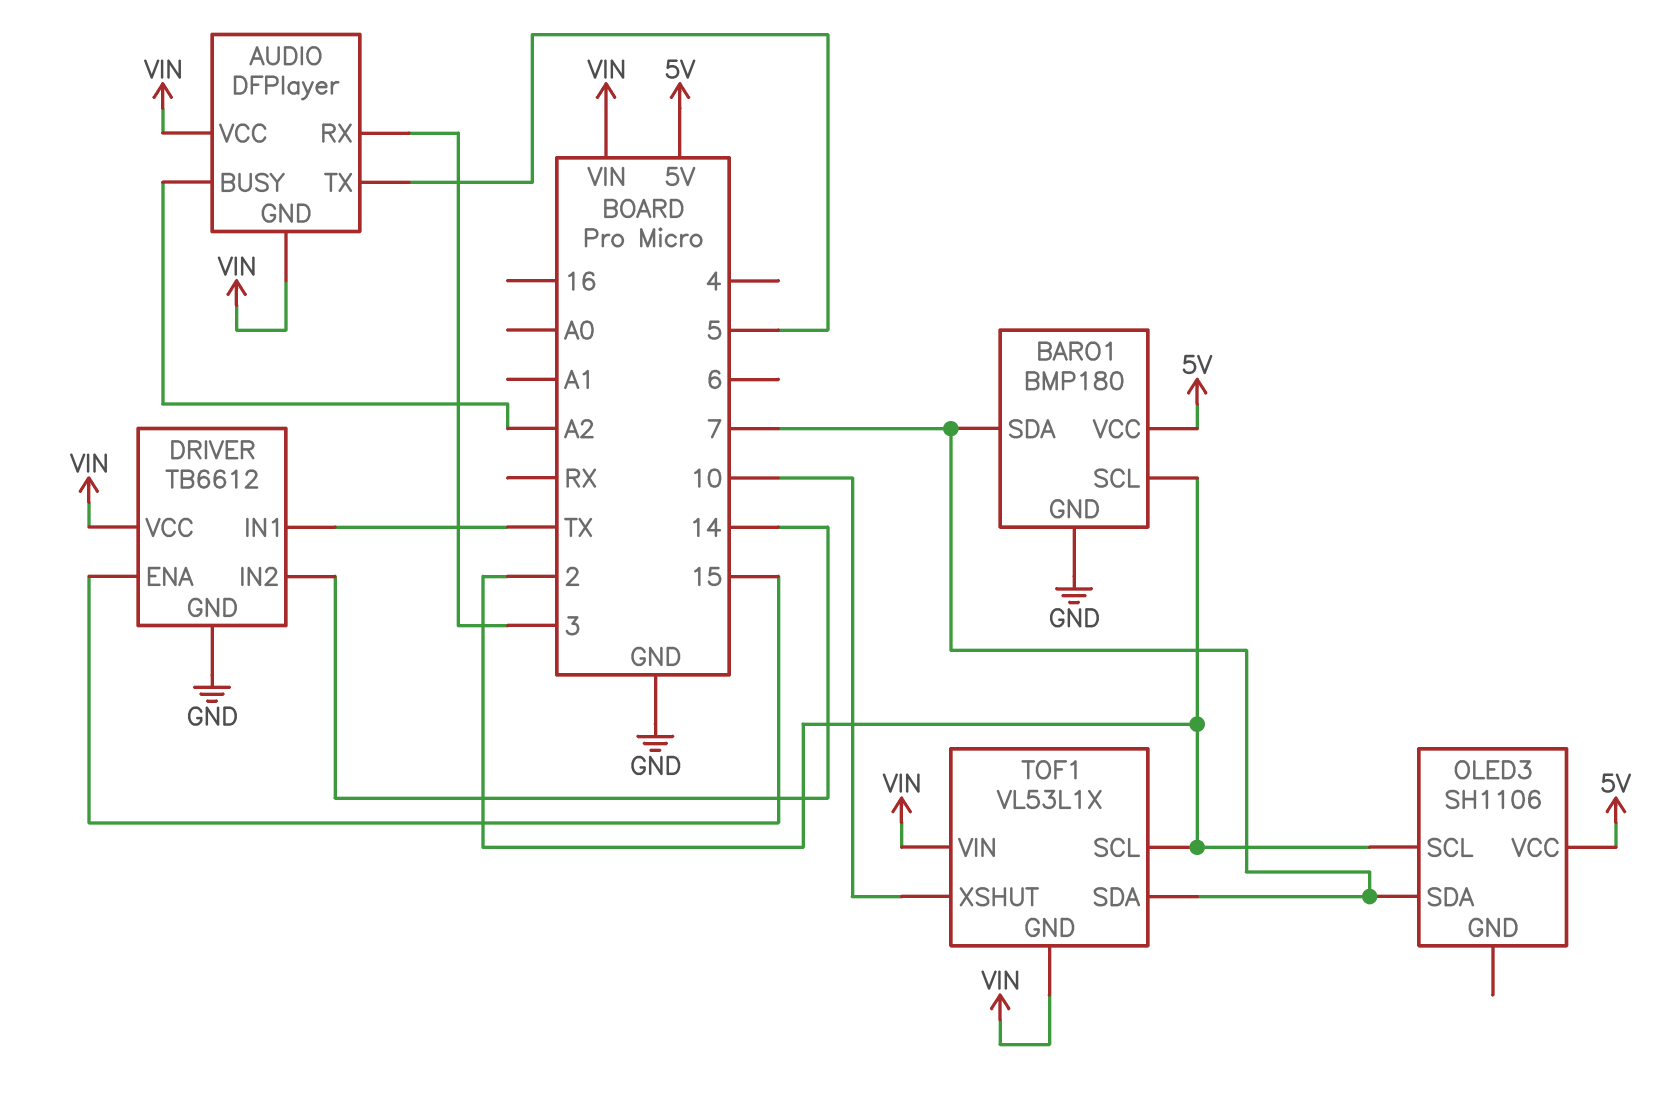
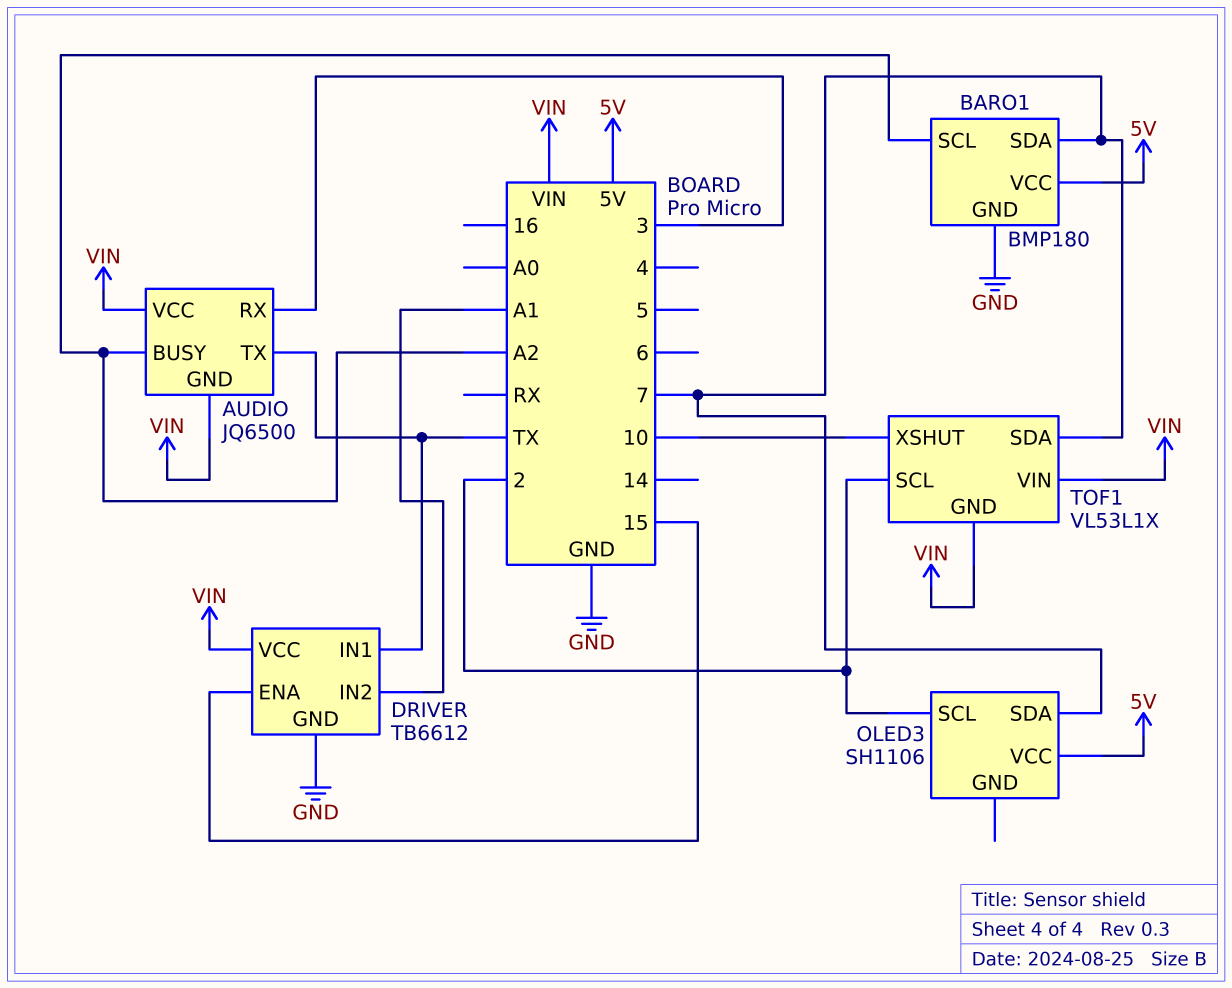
AUDIO: DFPlayer -> JQ6500
AUDIO pin TX: 5 -> TX
BARO1 pin SCL: 2 -> A2
DRIVER pin IN2: 14 -> A1

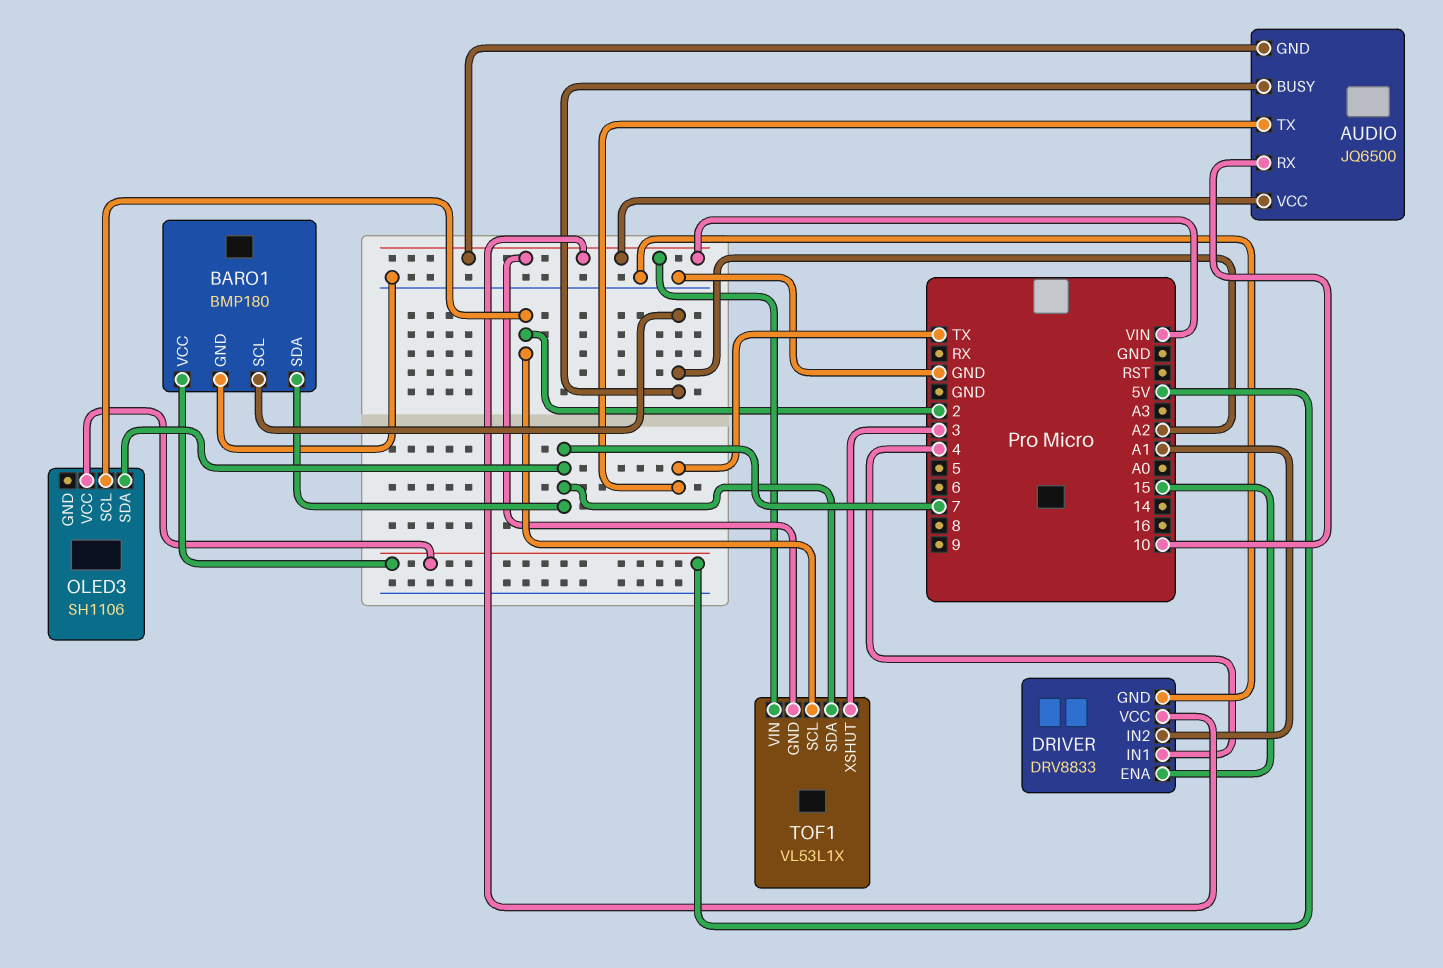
AUDIO pin RX: 3 -> 10
DRIVER: TB6612 -> DRV8833
DRIVER pin IN1: TX -> 4
TOF1 pin XSHUT: 10 -> 3

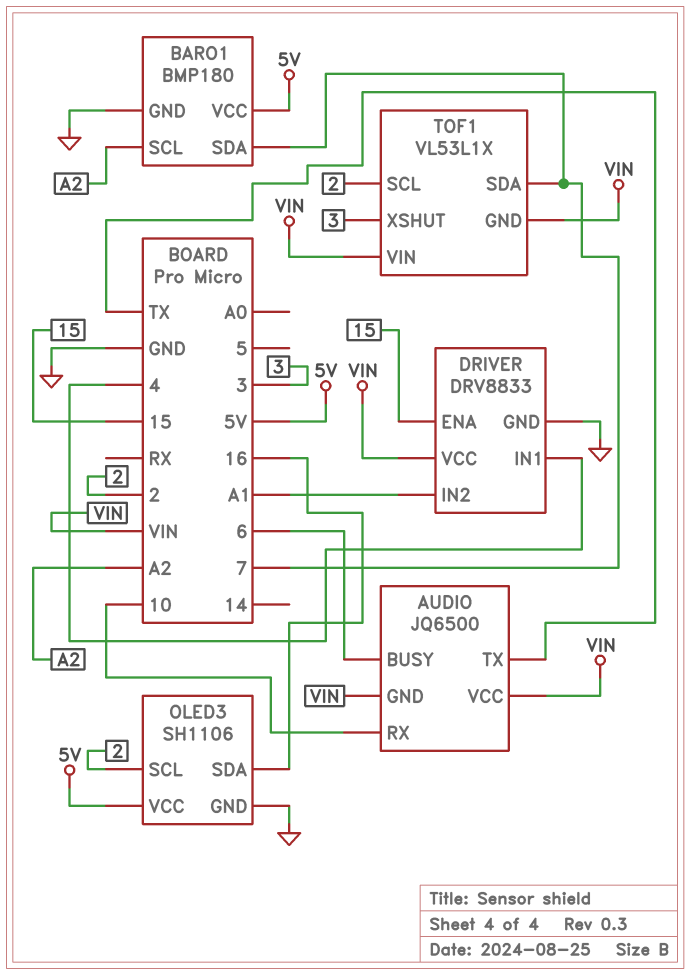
AUDIO pin BUSY: A2 -> 6
OLED3 pin GND: none -> GND
OLED3 pin SDA: 7 -> 16

